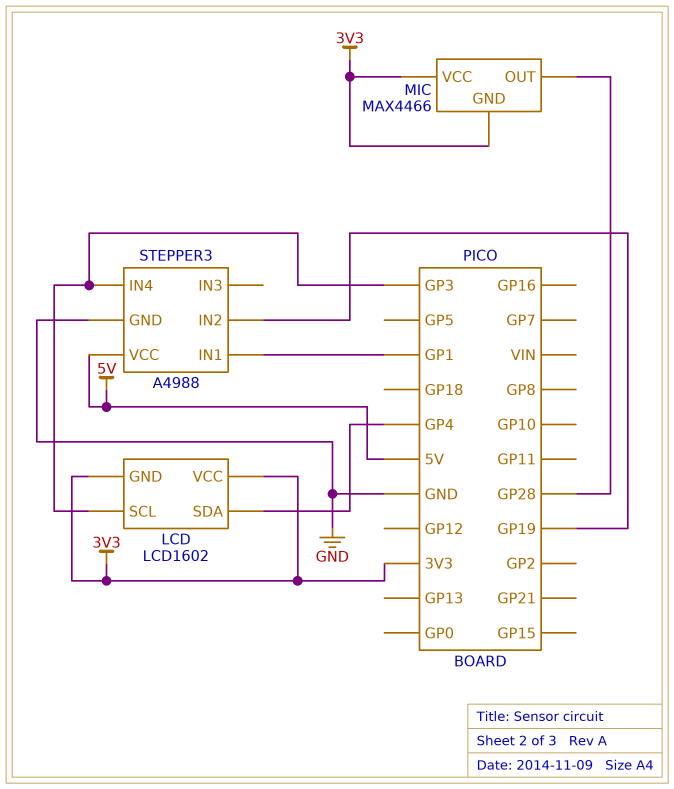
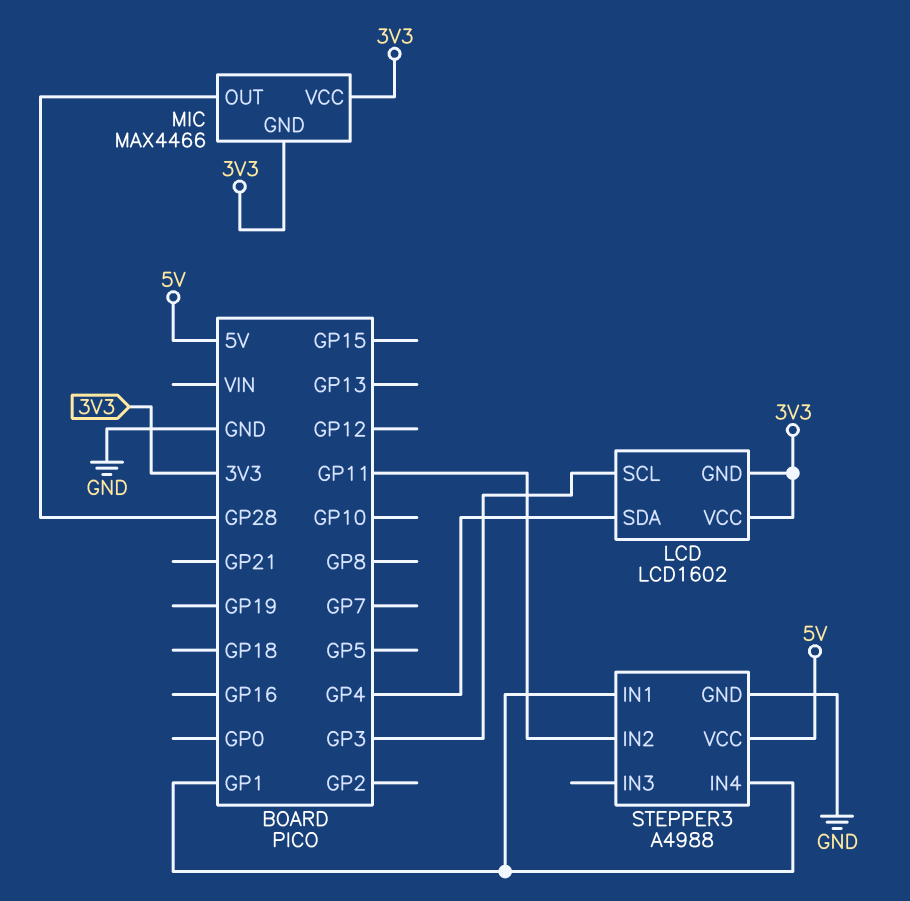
STEPPER3 pin IN2: GP19 -> GP11
STEPPER3 pin IN4: GP3 -> GP1

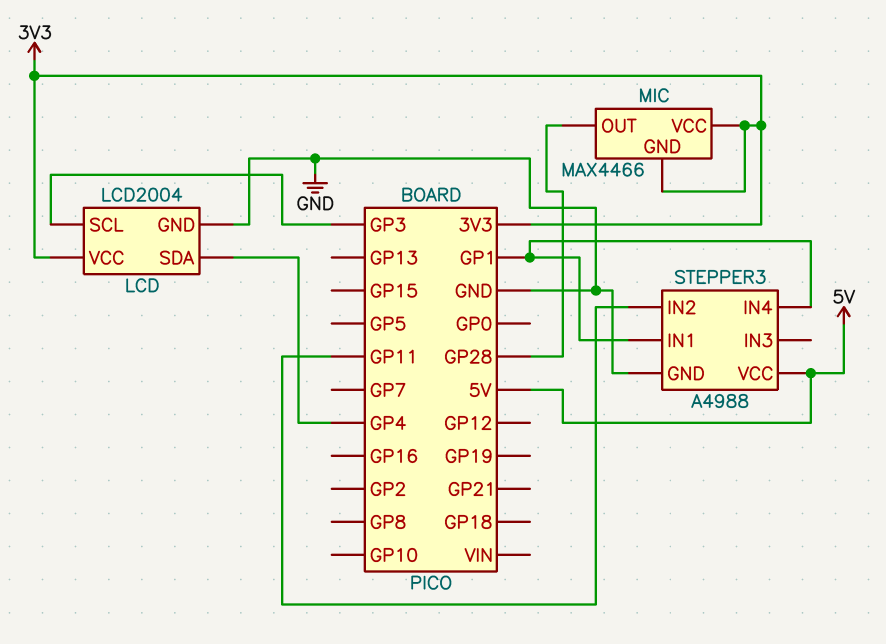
LCD: LCD1602 -> LCD2004
LCD pin GND: 3V3 -> GND

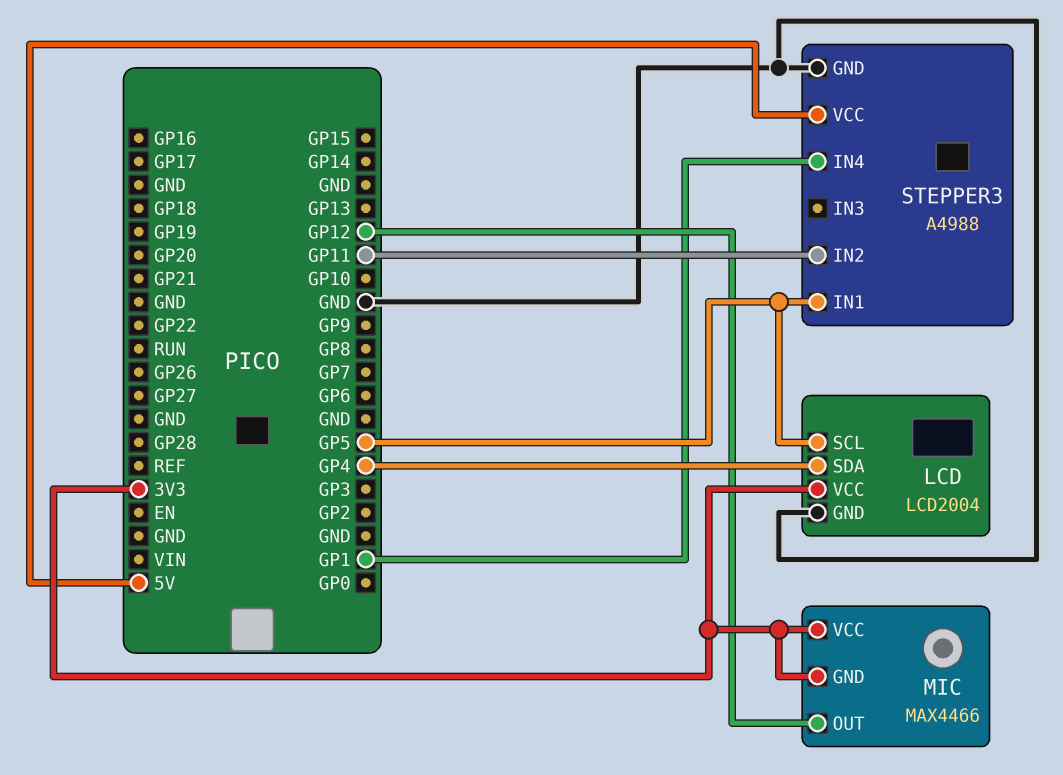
LCD pin SCL: GP3 -> GP5
MIC pin OUT: GP28 -> GP12
STEPPER3 pin IN1: GP1 -> GP5

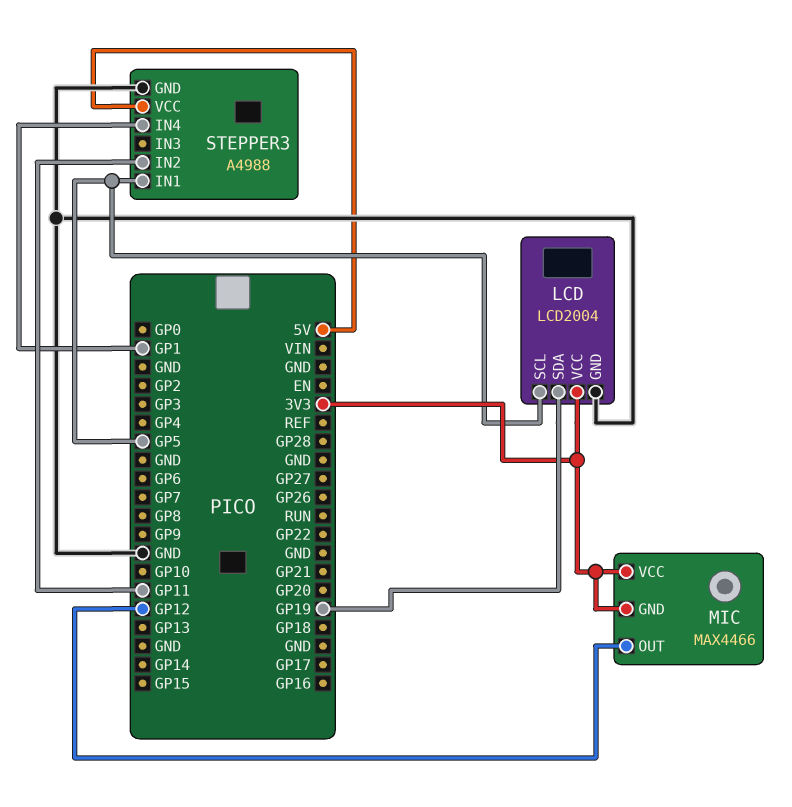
LCD pin SDA: GP4 -> GP19

